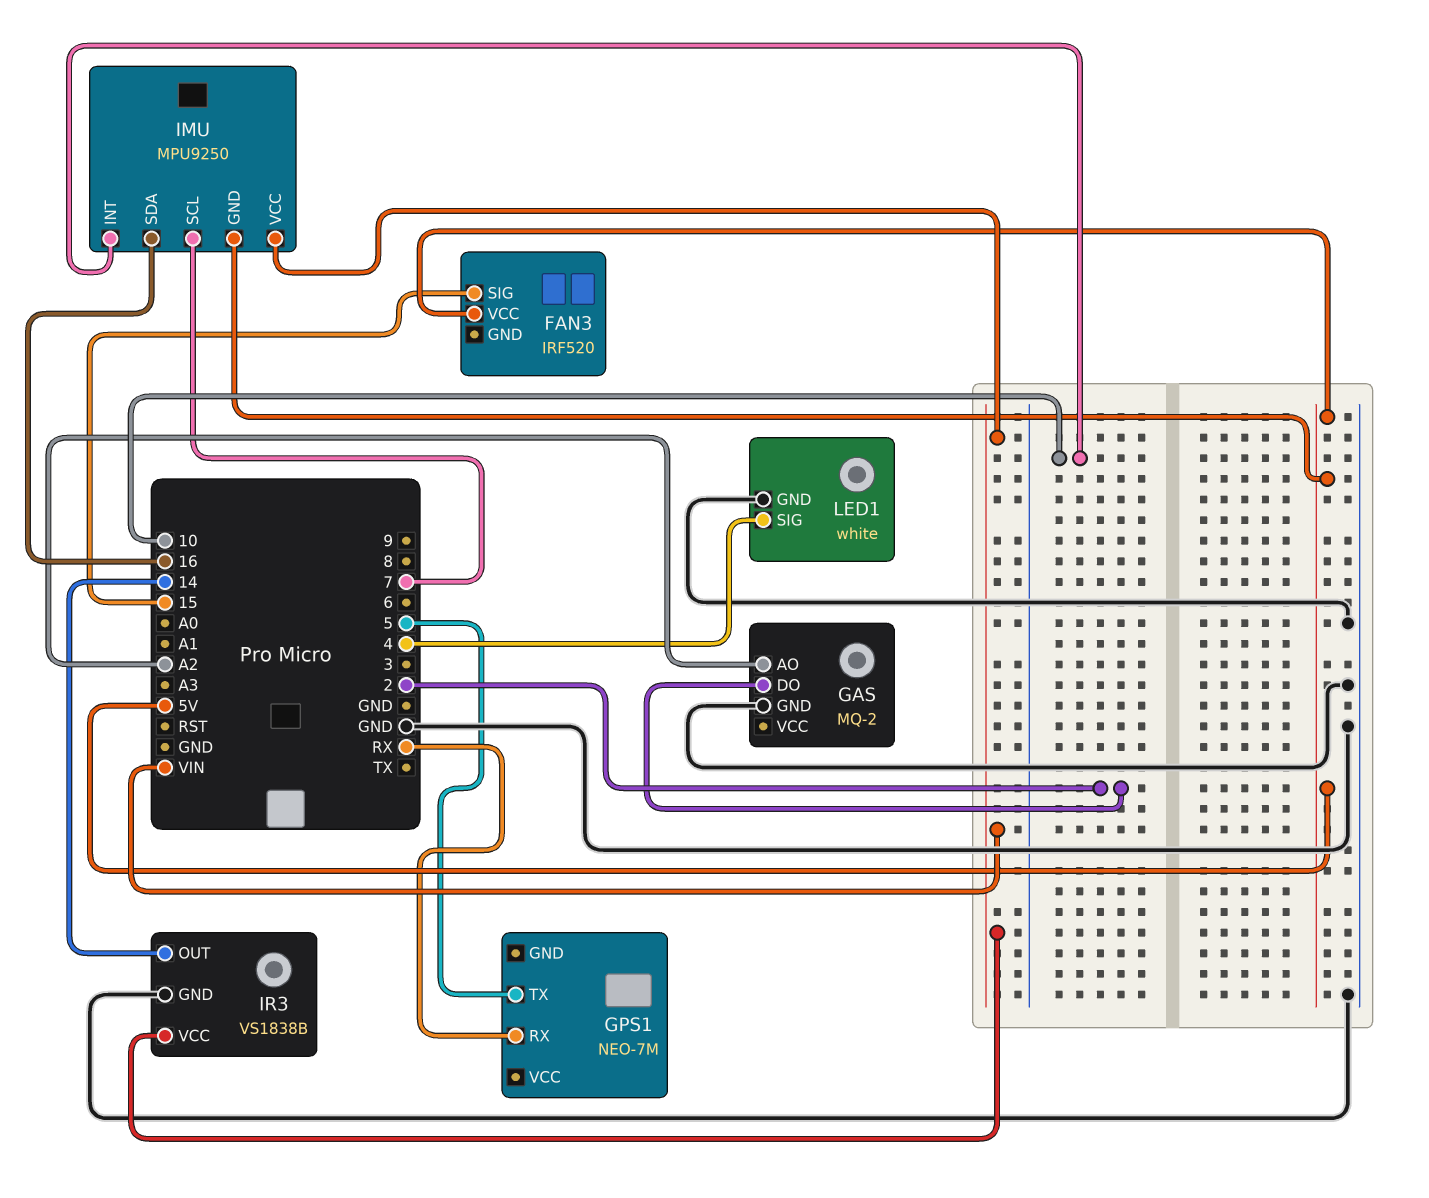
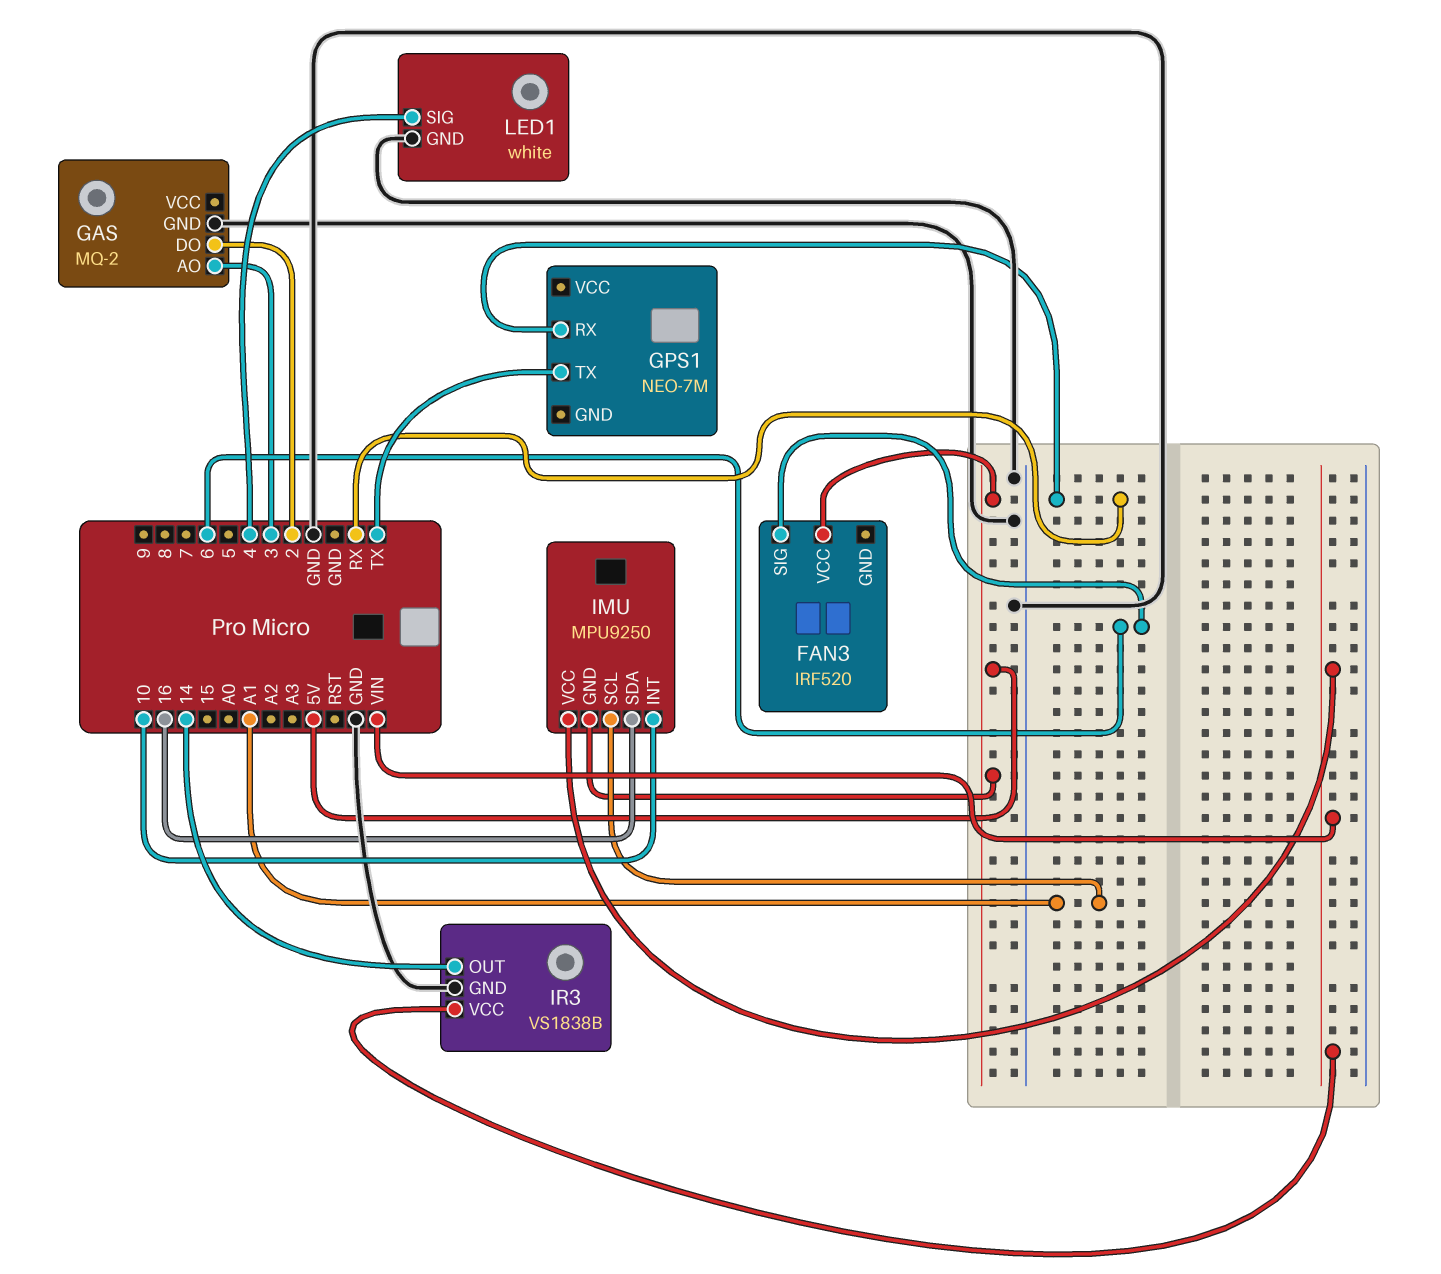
FAN3 pin SIG: 15 -> 6
GAS pin AO: A2 -> 3
GPS1 pin TX: 5 -> TX
IMU pin SCL: 7 -> A1

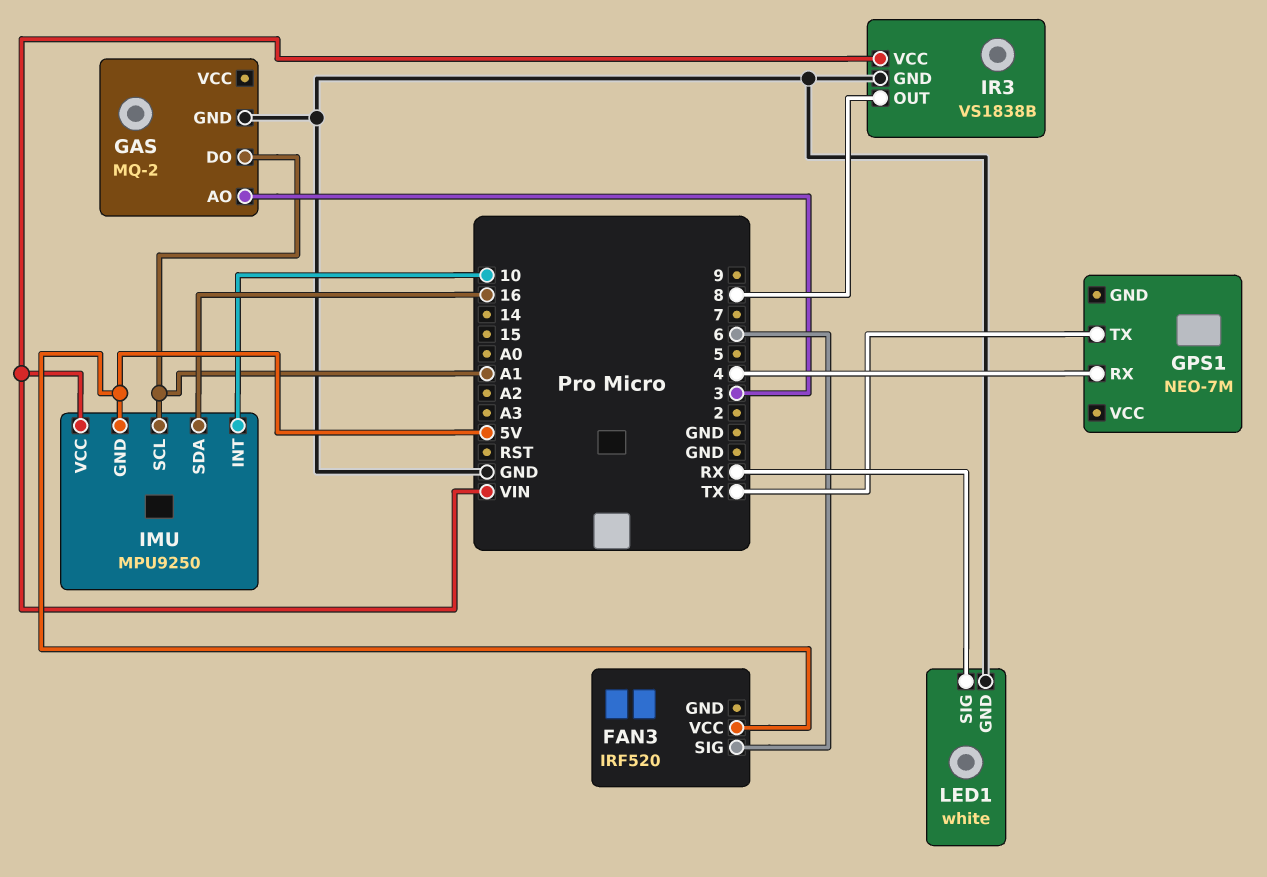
GAS pin DO: 2 -> A1
GPS1 pin RX: RX -> 4
IR3 pin OUT: 14 -> 8
LED1 pin SIG: 4 -> RX

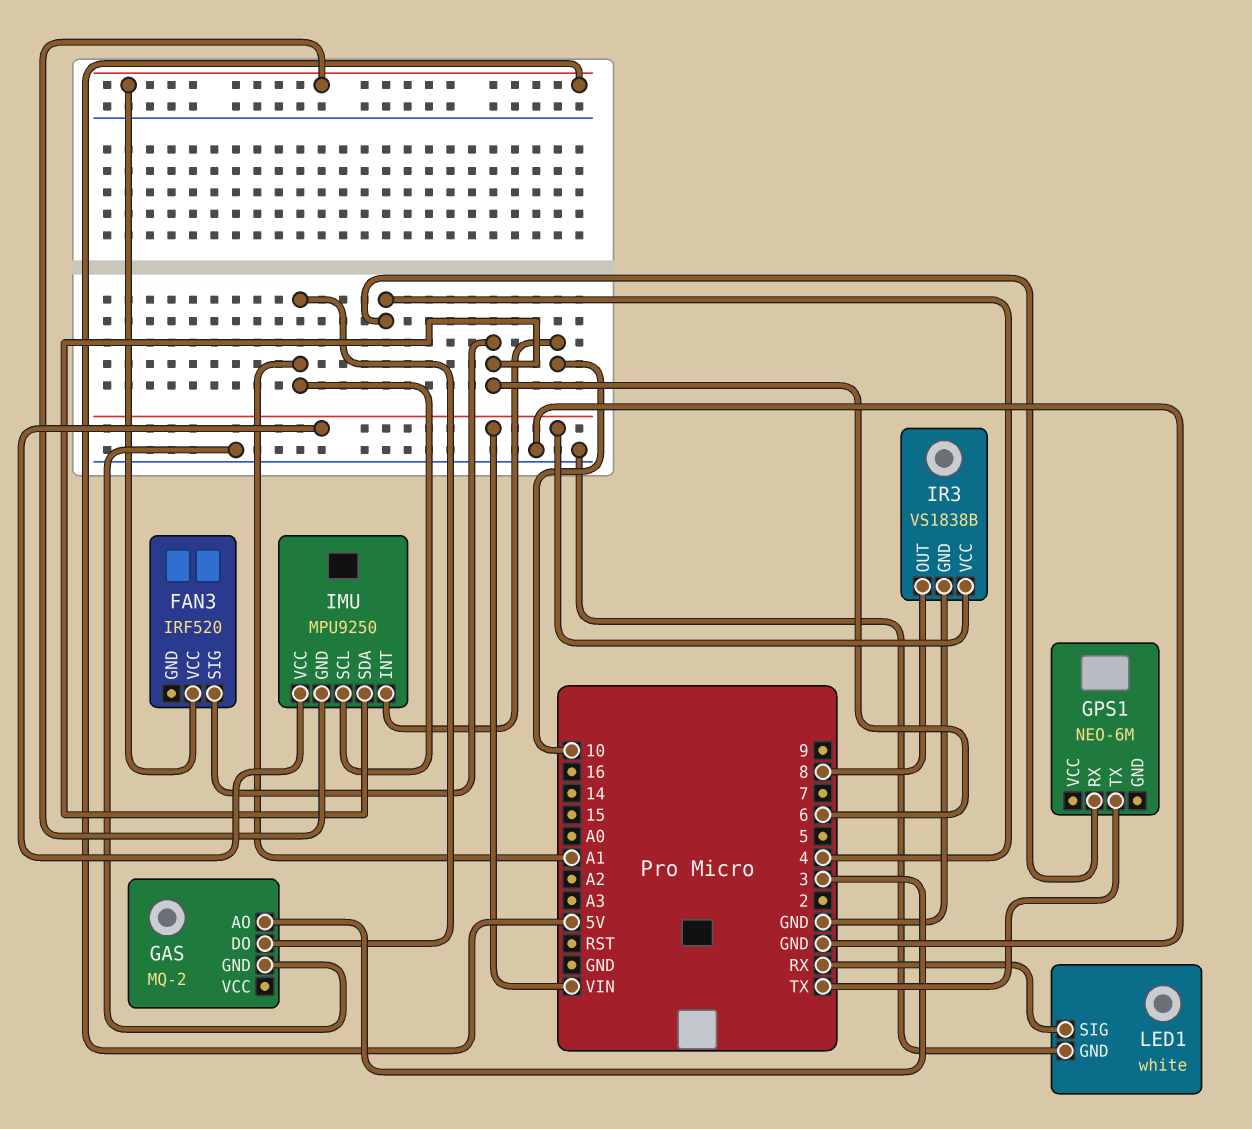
GPS1: NEO-7M -> NEO-6M
IMU pin SDA: 16 -> 6

